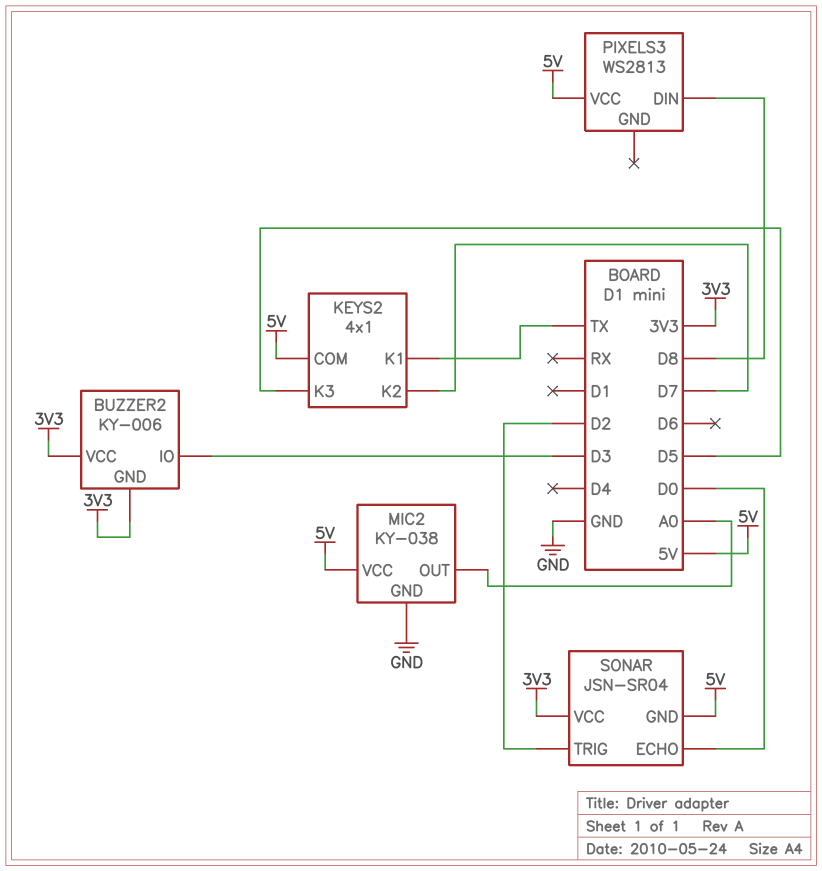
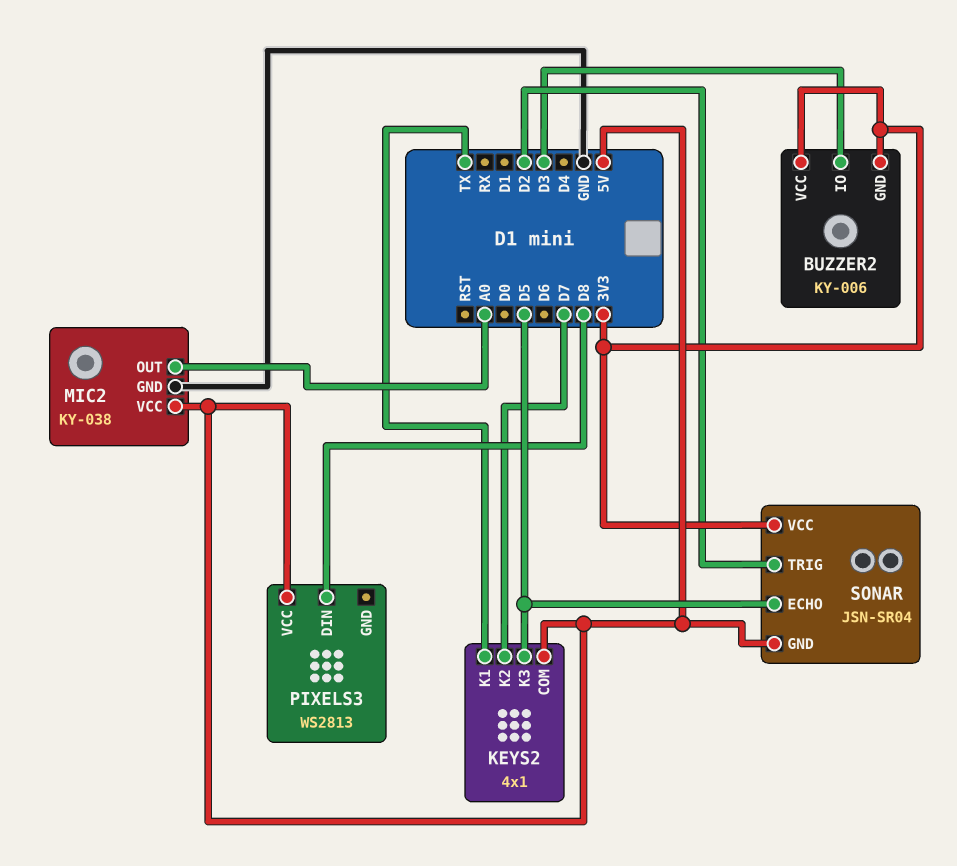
SONAR pin ECHO: D0 -> D5

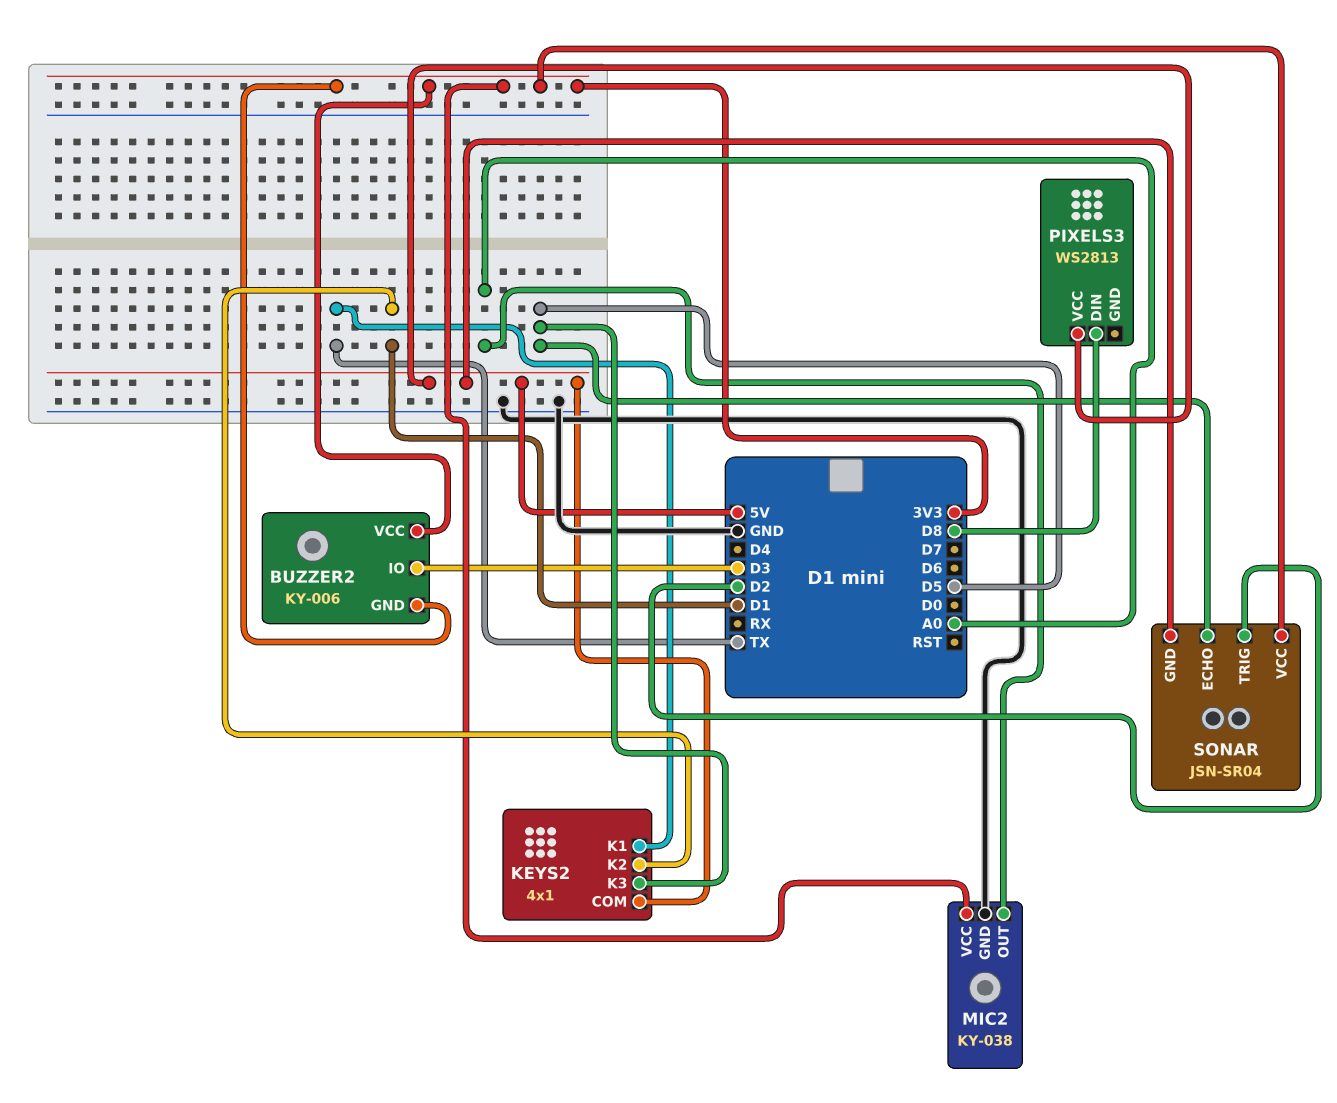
KEYS2 pin K2: D7 -> D1
MIC2 pin VCC: 5V -> 3V3

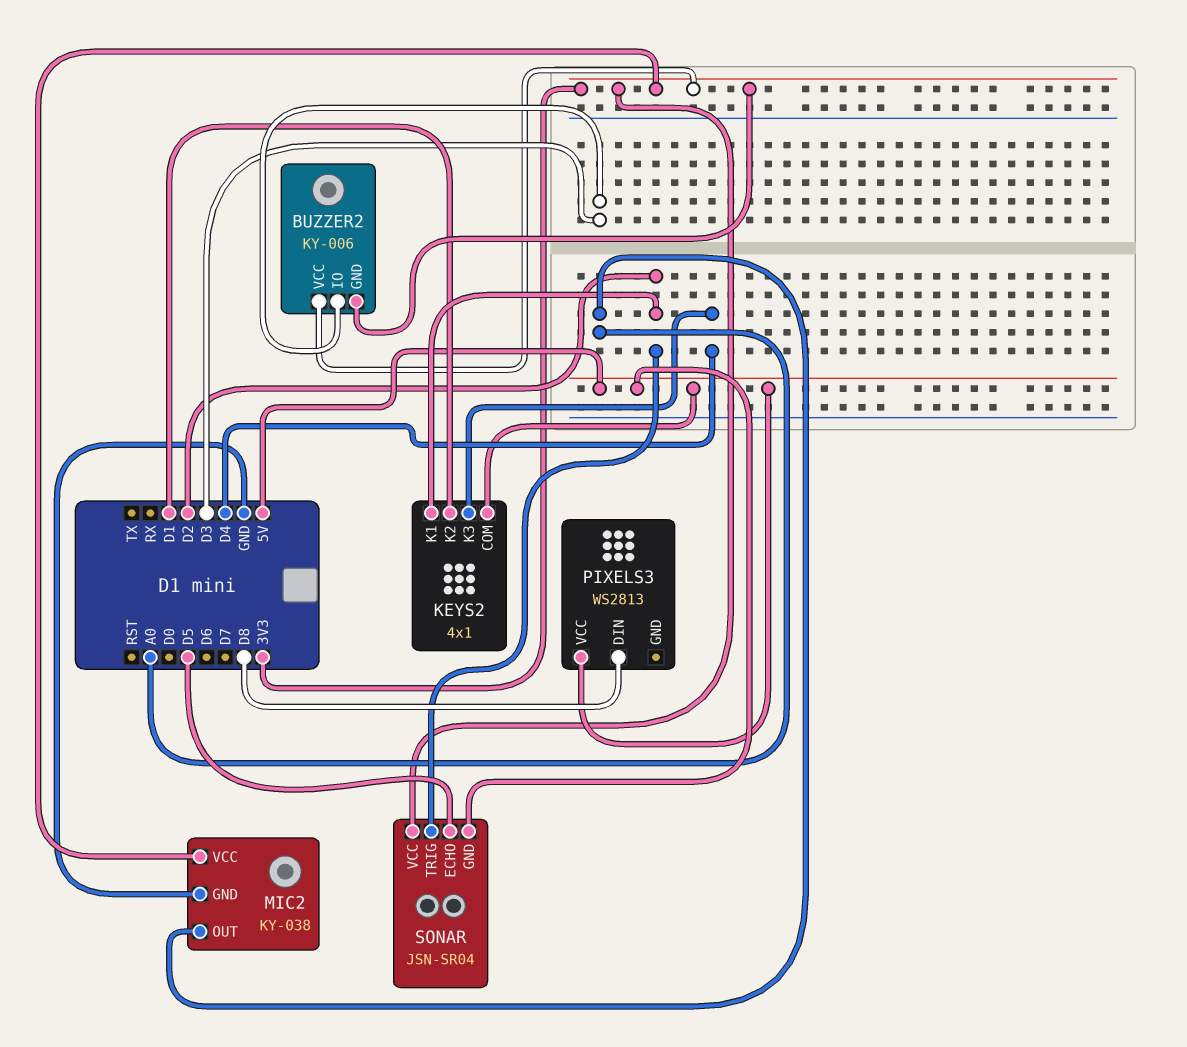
KEYS2 pin K1: TX -> D2
KEYS2 pin K3: D5 -> D4

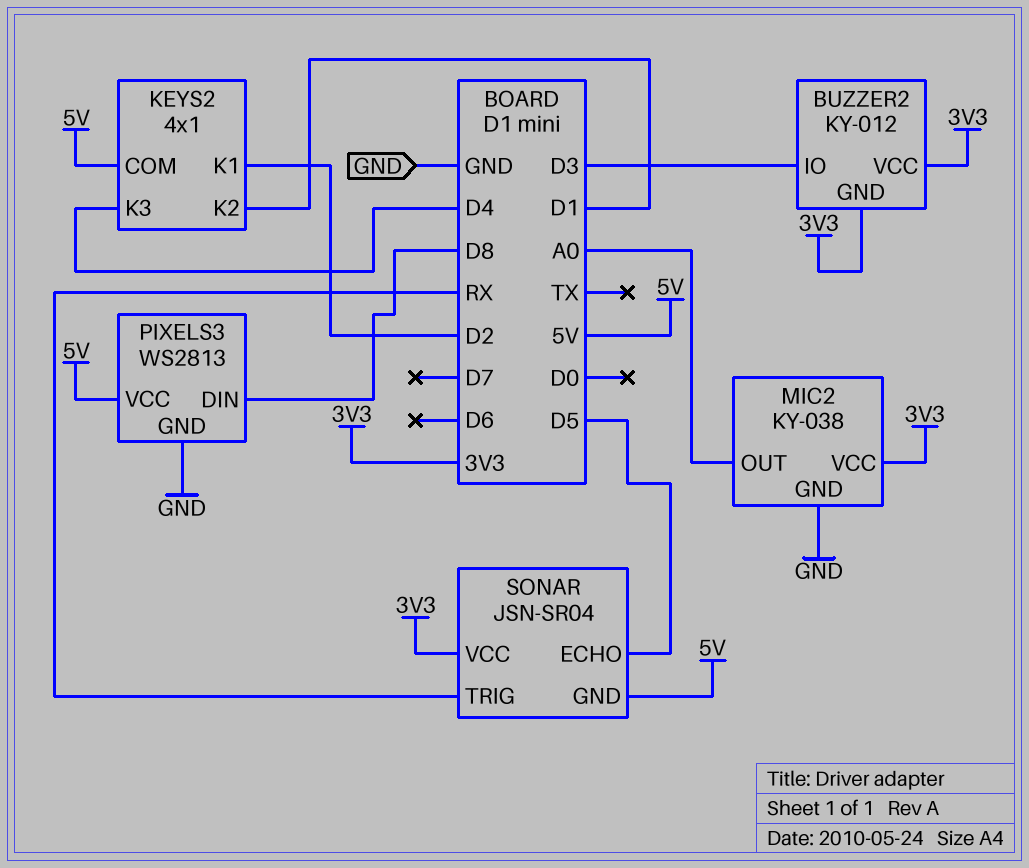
BUZZER2: KY-006 -> KY-012
PIXELS3 pin GND: none -> GND
SONAR pin TRIG: D2 -> RX

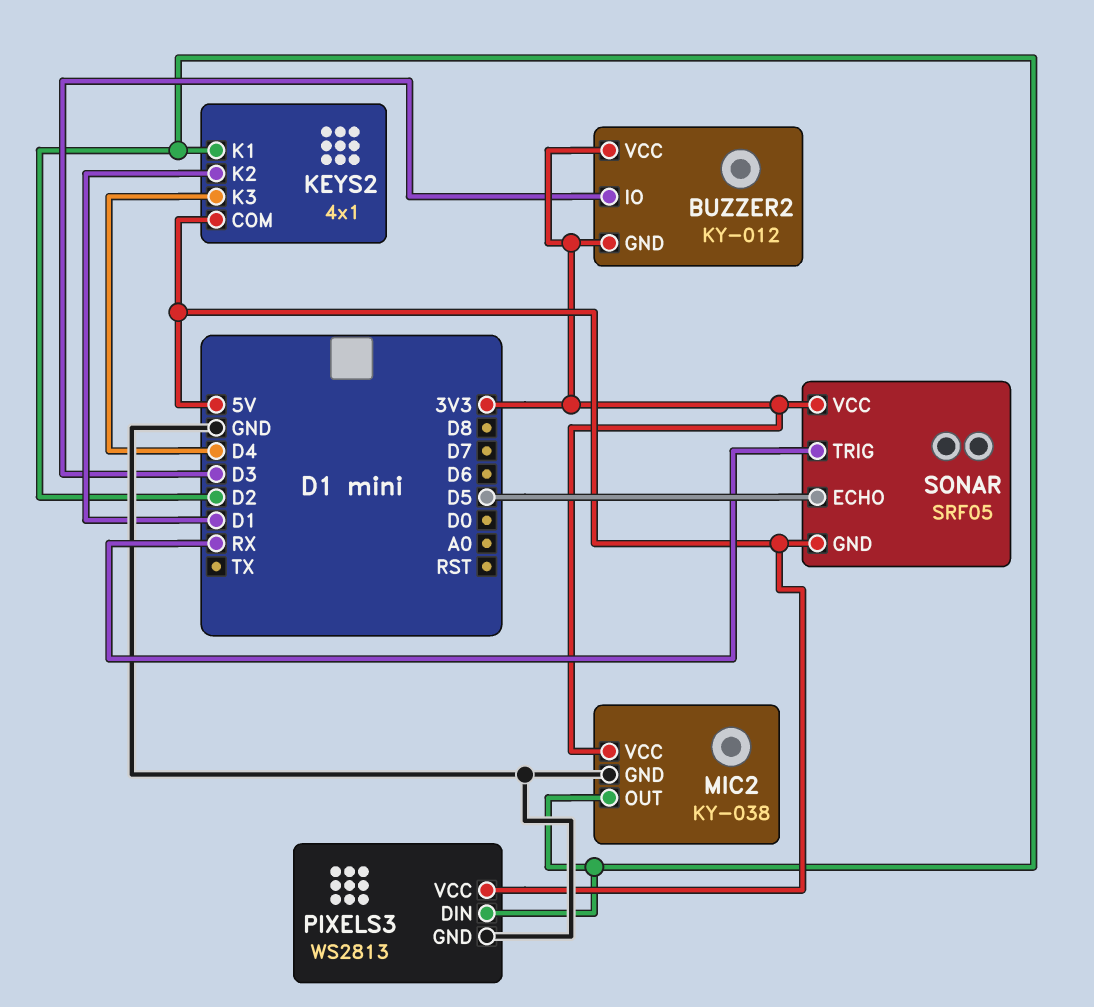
MIC2 pin OUT: A0 -> D2
PIXELS3 pin DIN: D8 -> D2
SONAR: JSN-SR04 -> SRF05

